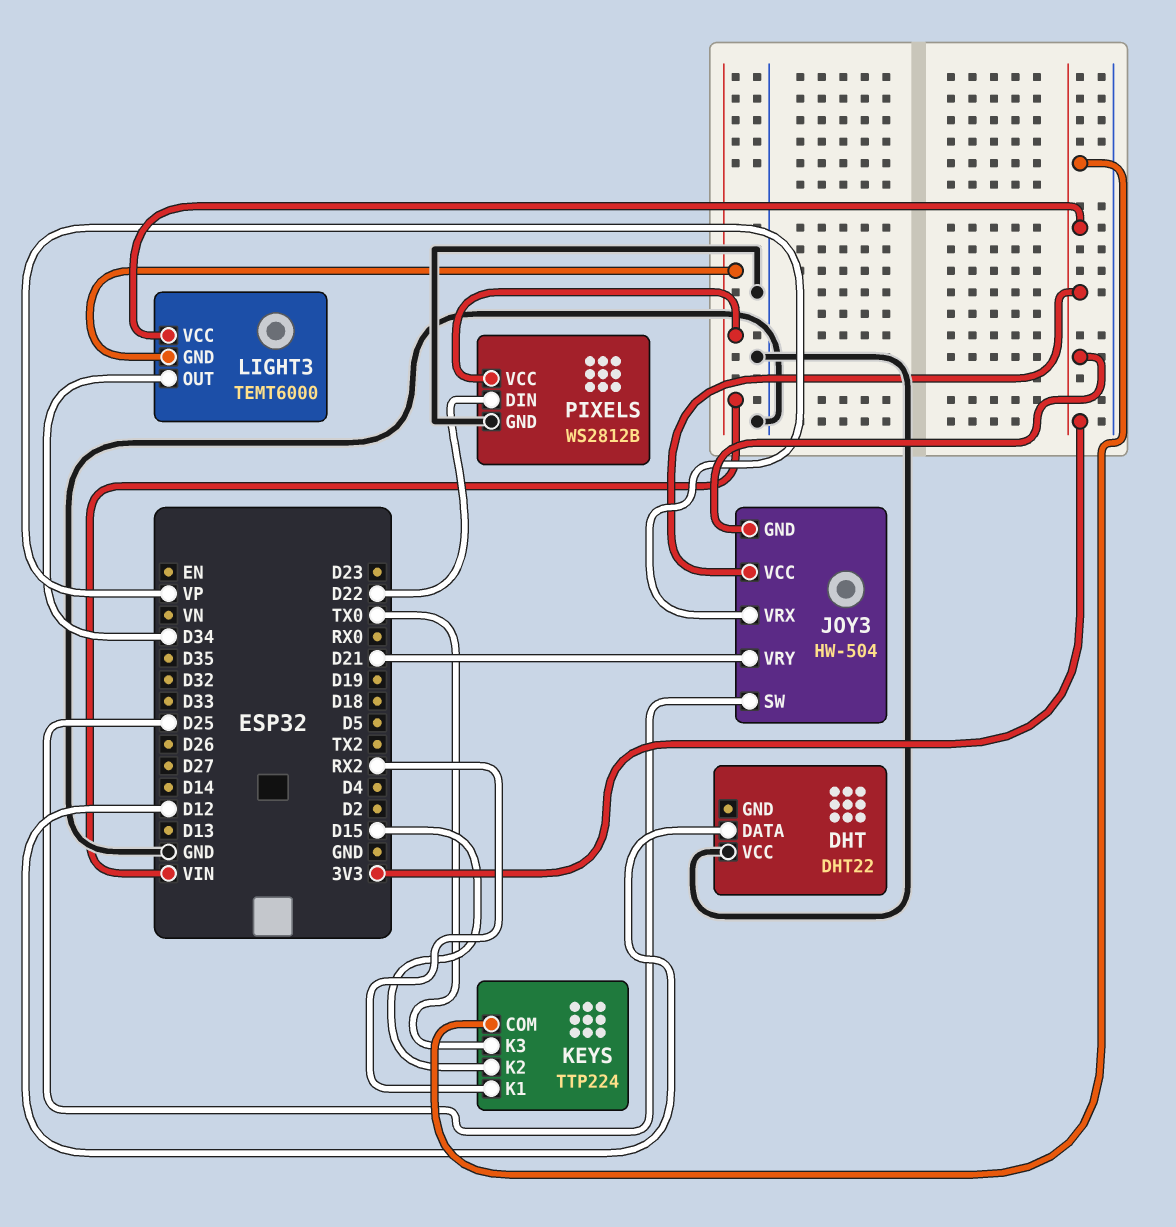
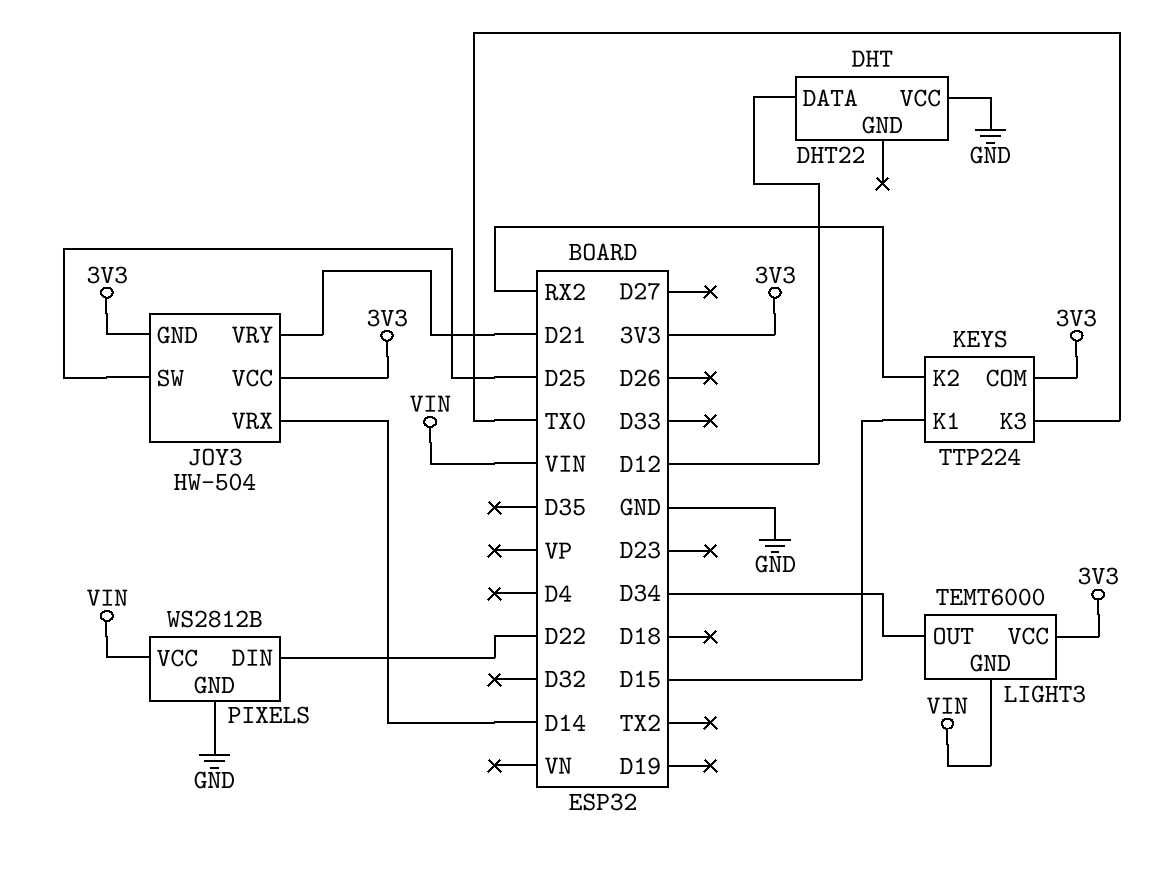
JOY3 pin VRX: VP -> D14
KEYS pin K1: RX2 -> D15
KEYS pin K2: D15 -> RX2

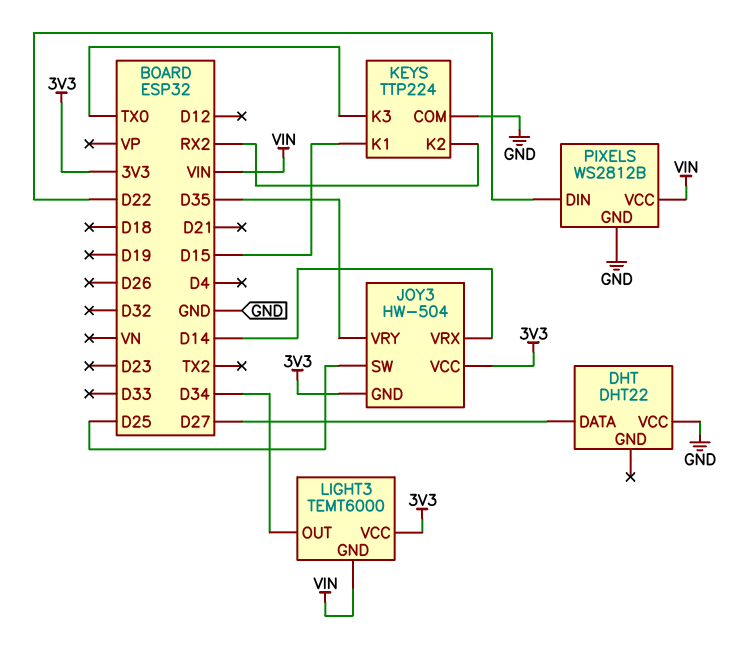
DHT pin DATA: D12 -> D27
JOY3 pin VRY: D21 -> D35
KEYS pin COM: 3V3 -> GND

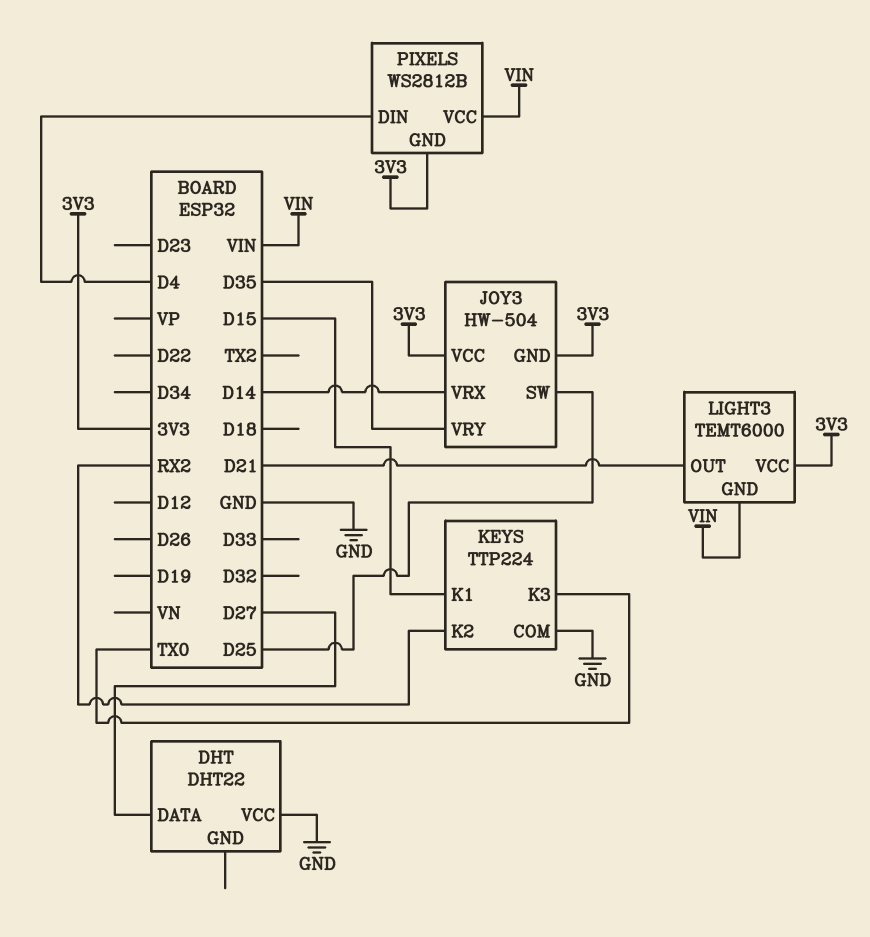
LIGHT3 pin OUT: D34 -> D21
PIXELS pin DIN: D22 -> D4
PIXELS pin GND: GND -> 3V3

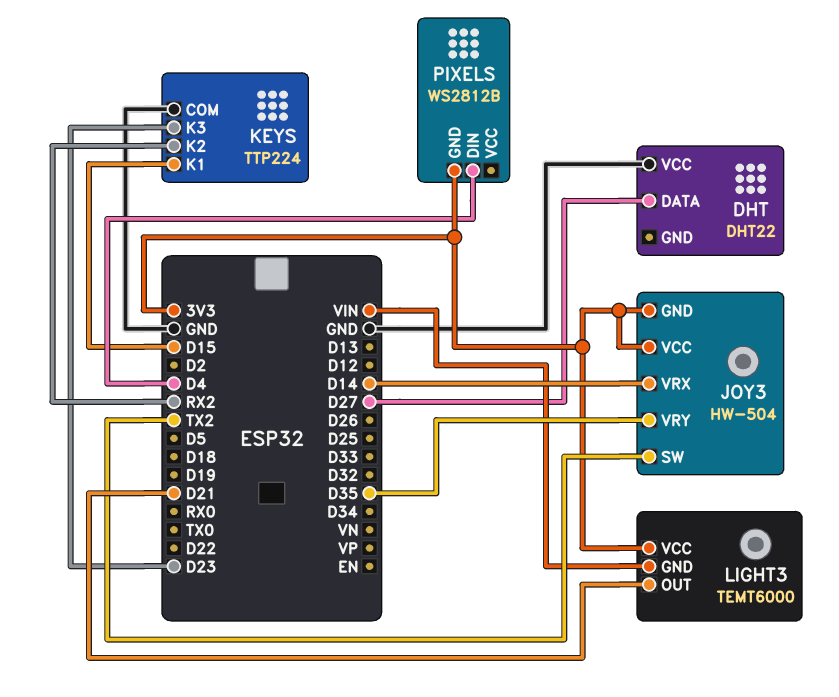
JOY3 pin SW: D25 -> TX2
KEYS pin K3: TX0 -> D23
PIXELS pin VCC: VIN -> none

